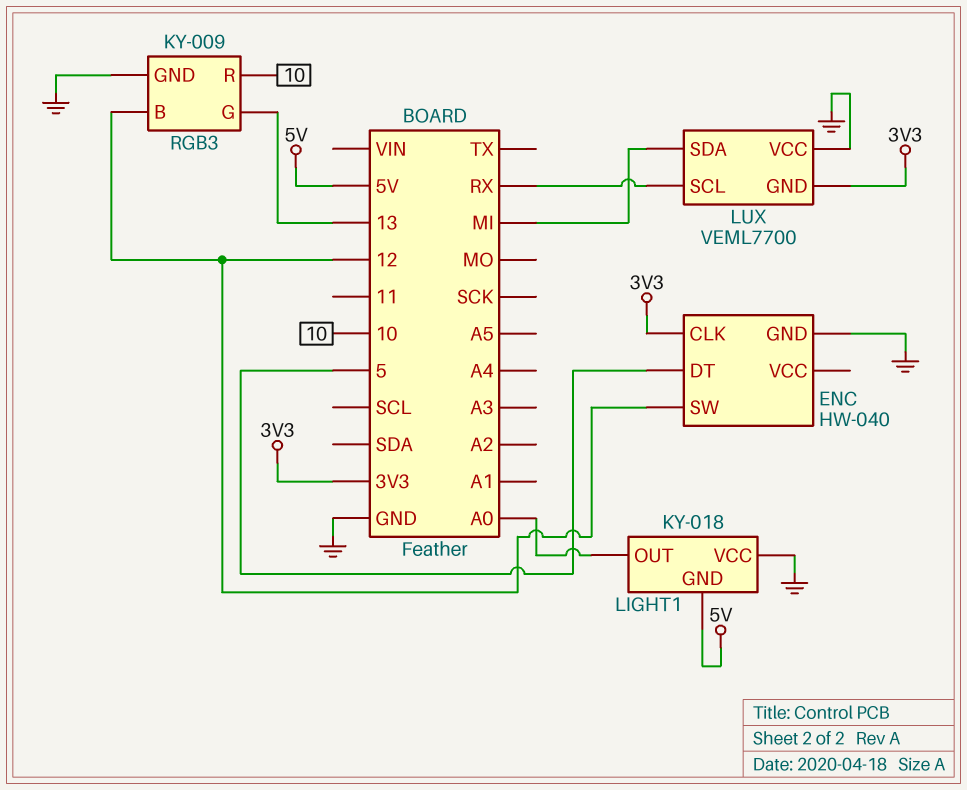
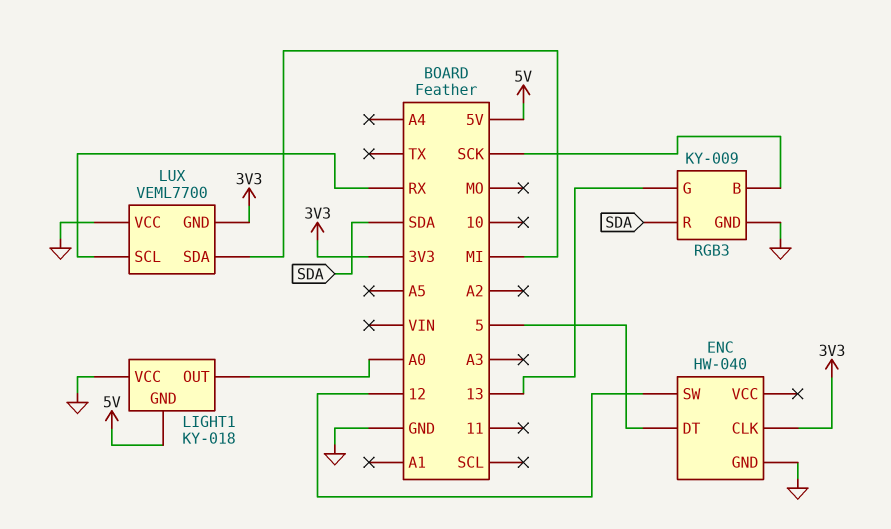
RGB3 pin B: 12 -> SCK
RGB3 pin R: 10 -> SDA

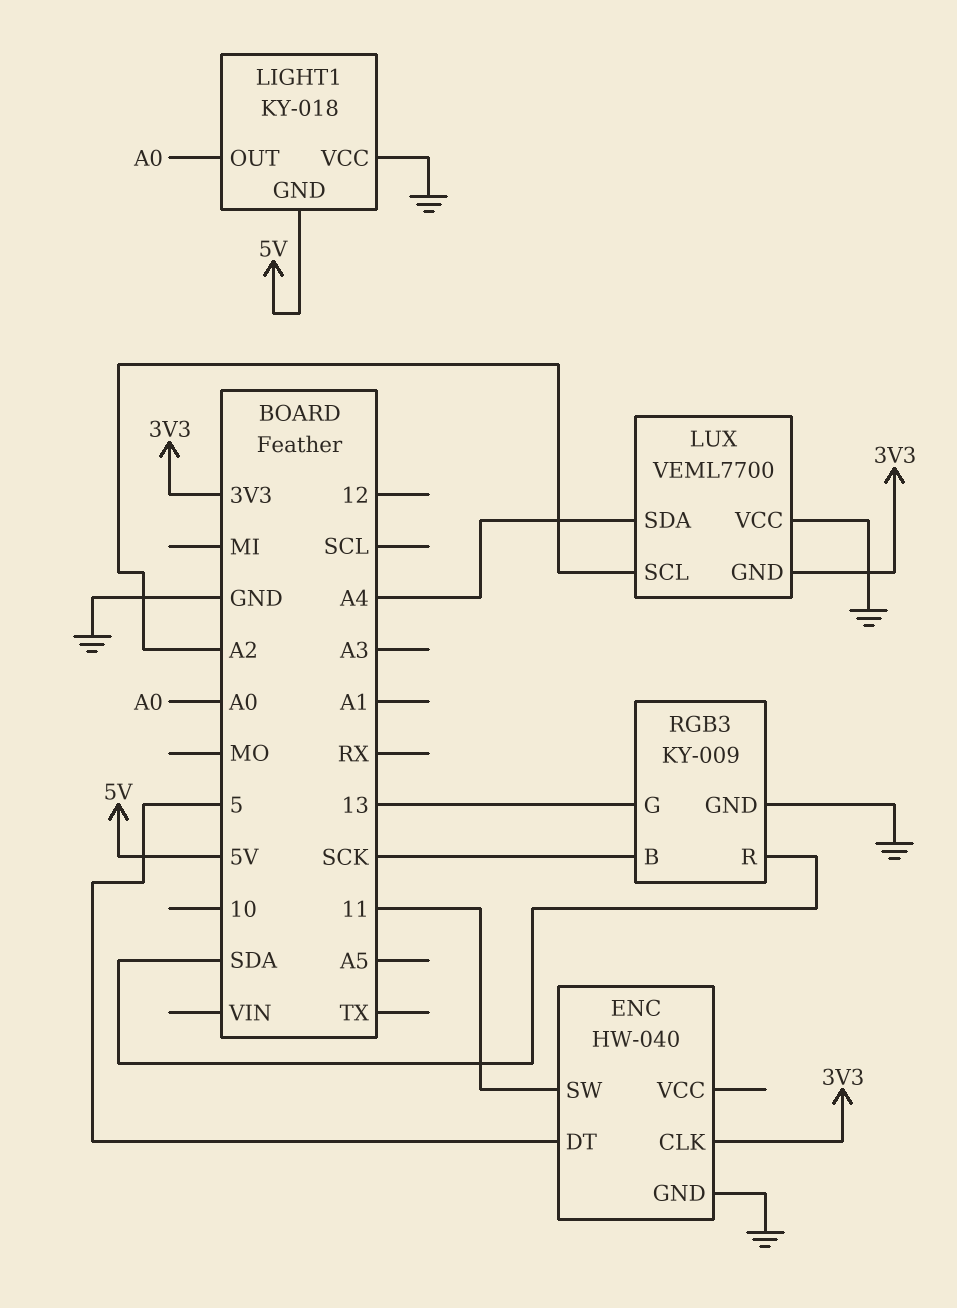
ENC pin SW: 12 -> 11
LUX pin SCL: RX -> A2
LUX pin SDA: MI -> A4

